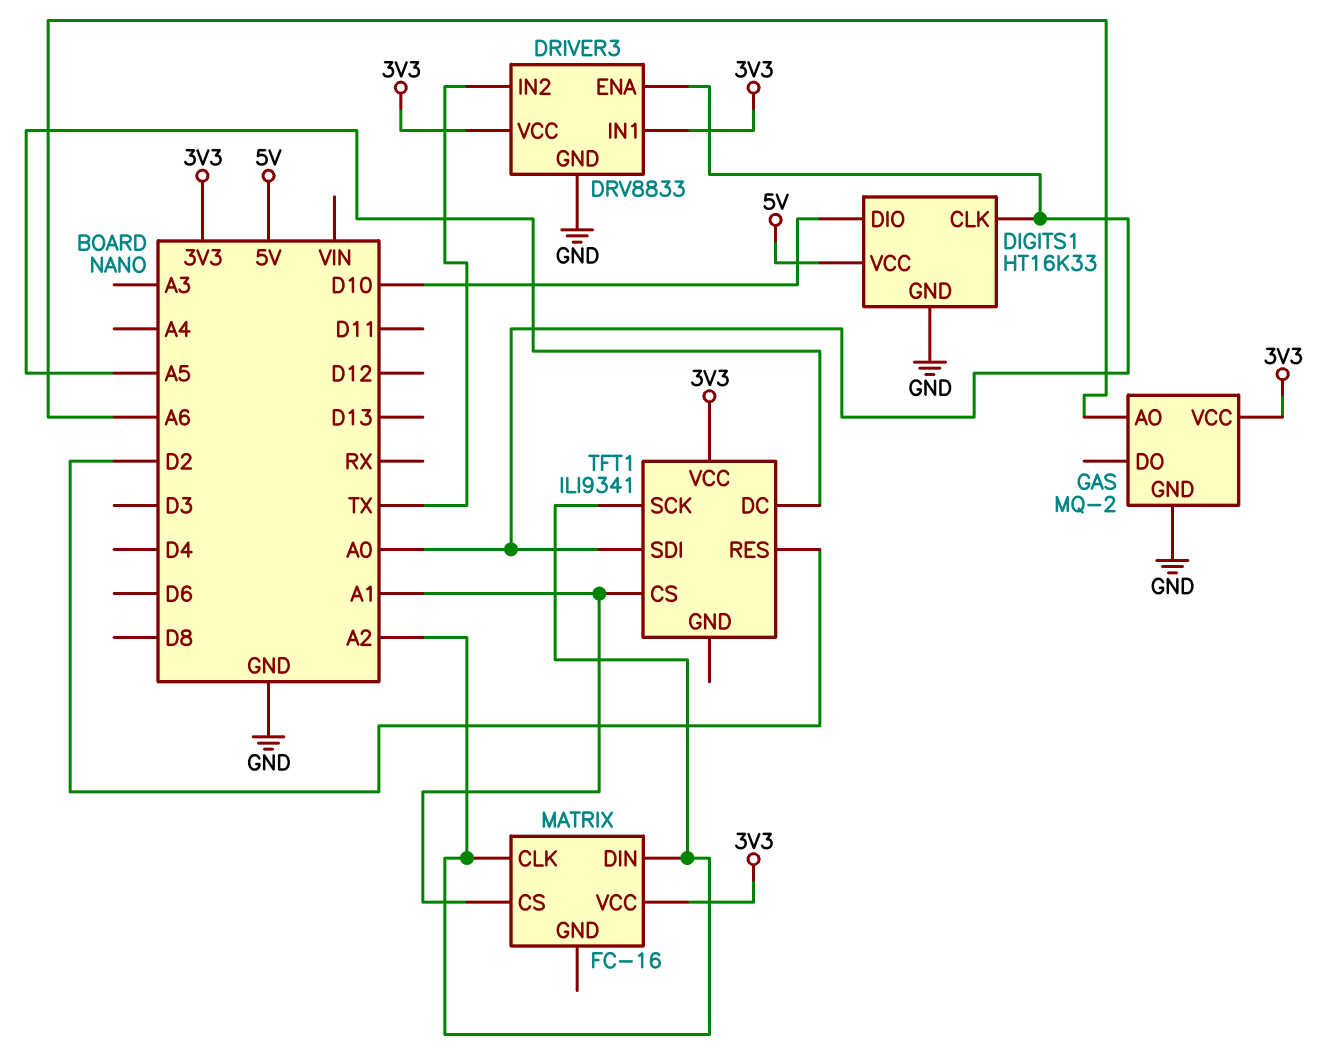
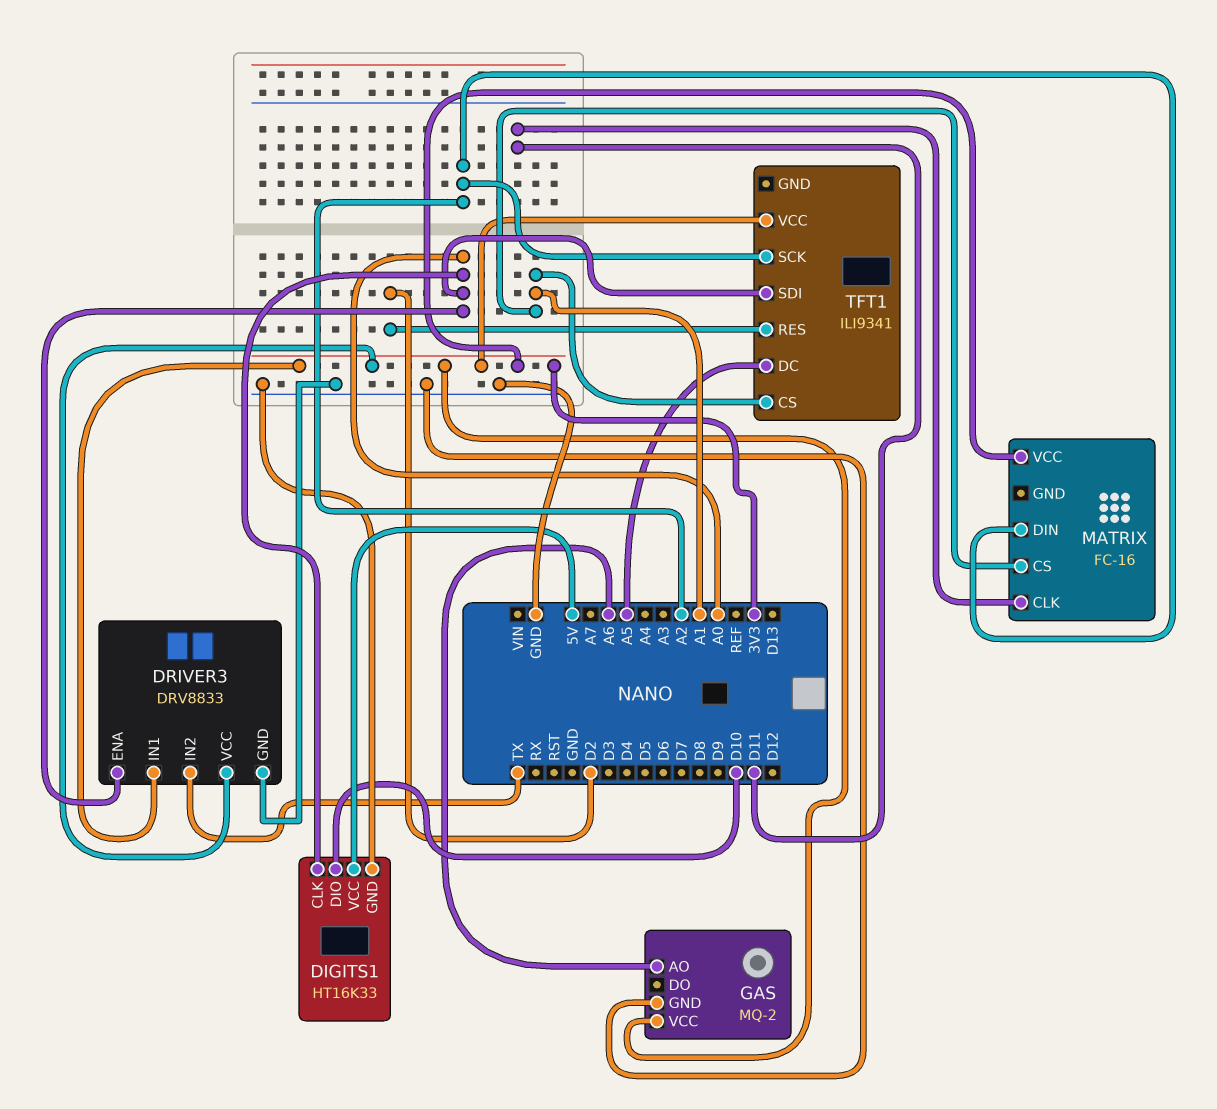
MATRIX pin CLK: A2 -> D11

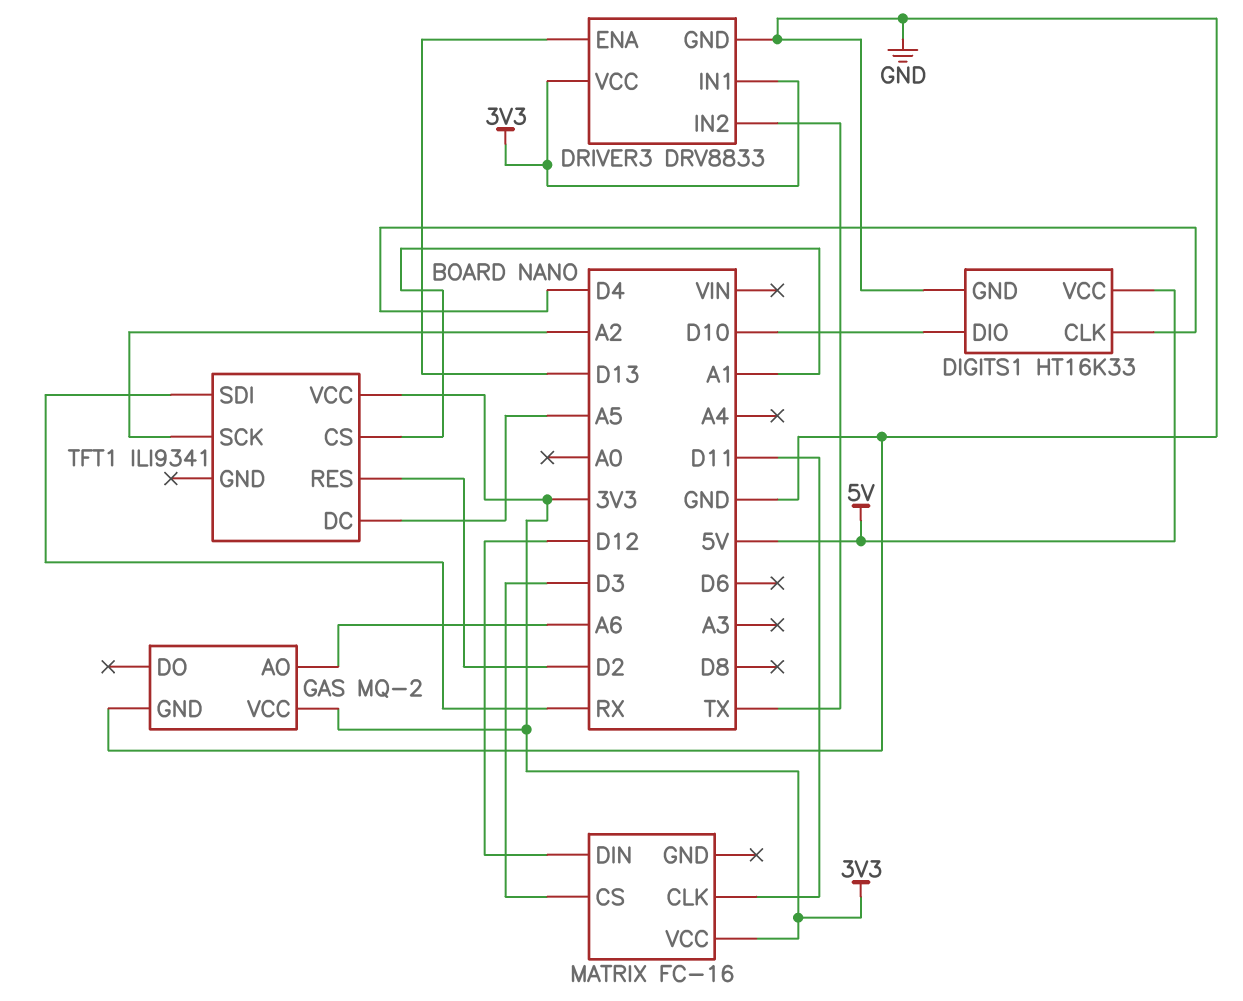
DIGITS1 pin CLK: A0 -> D4
DRIVER3 pin ENA: A0 -> D13
MATRIX pin CS: A1 -> D3
MATRIX pin DIN: A2 -> D12
TFT1 pin SDI: A0 -> RX

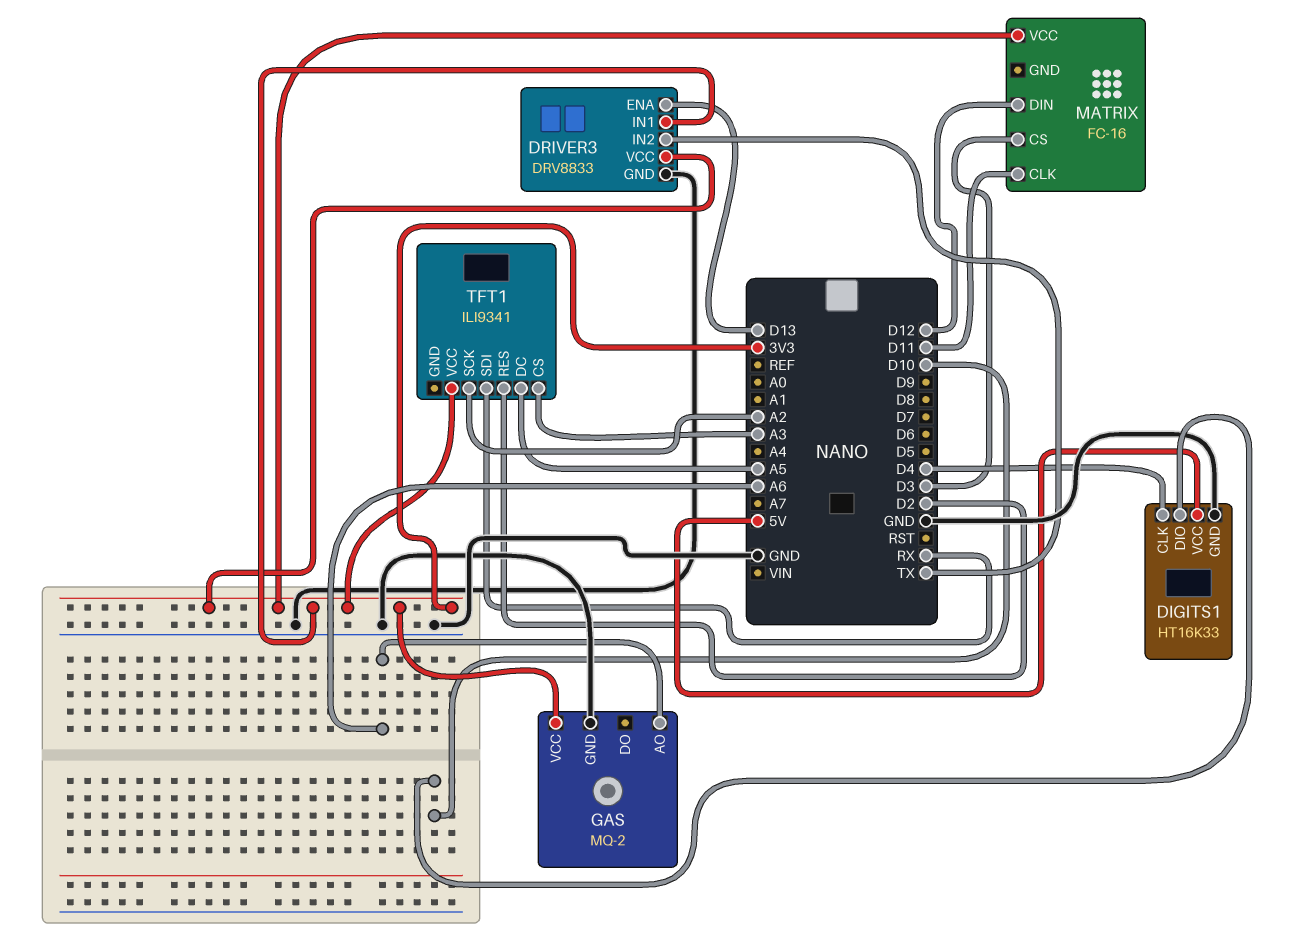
TFT1 pin CS: A1 -> A3

